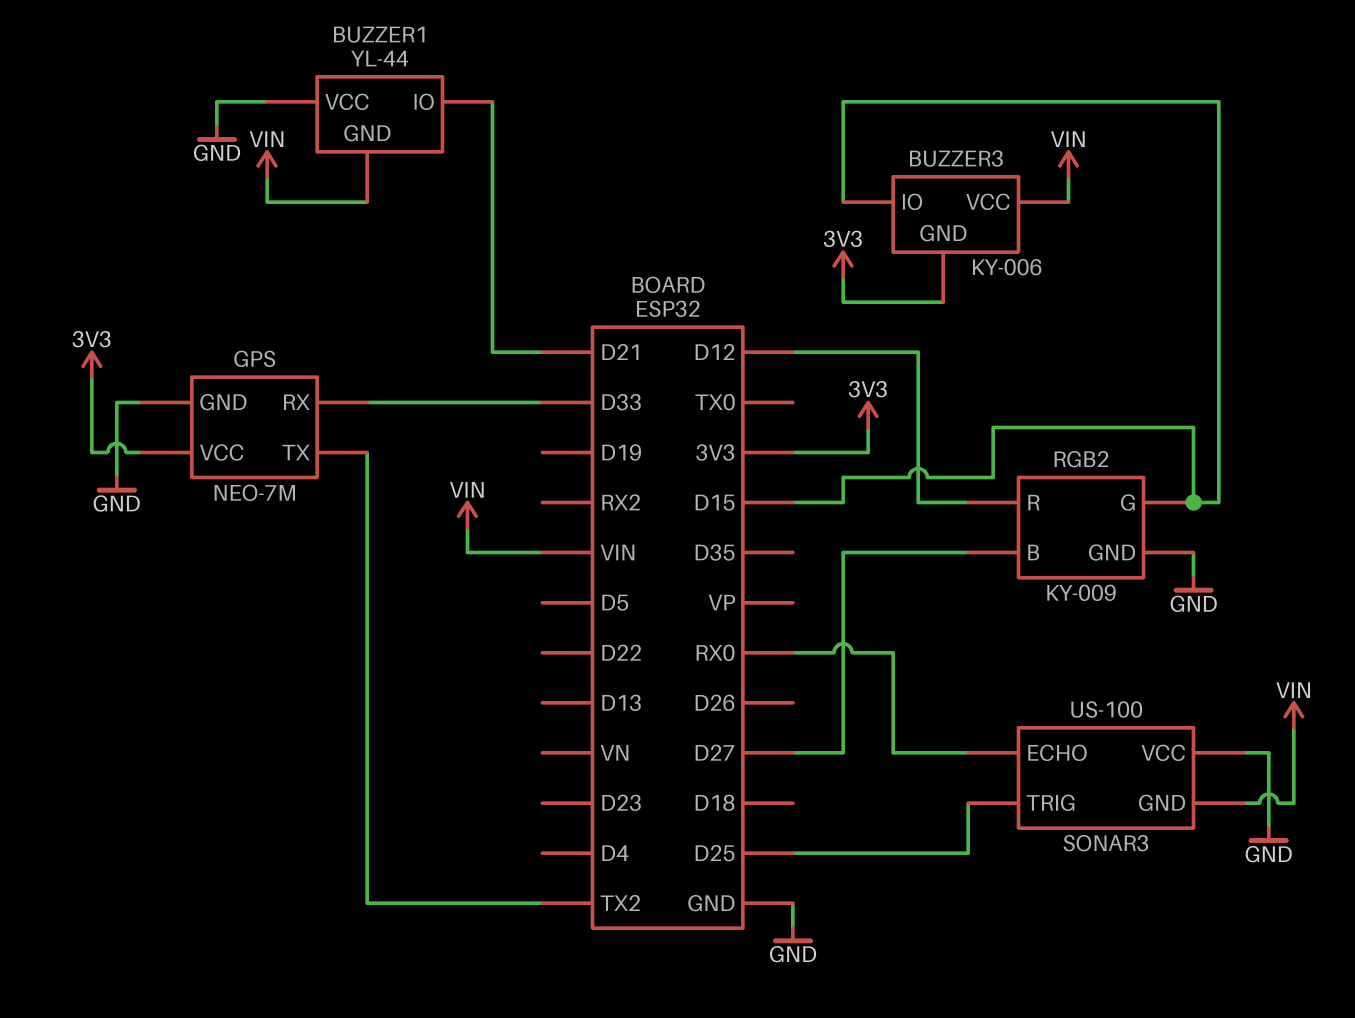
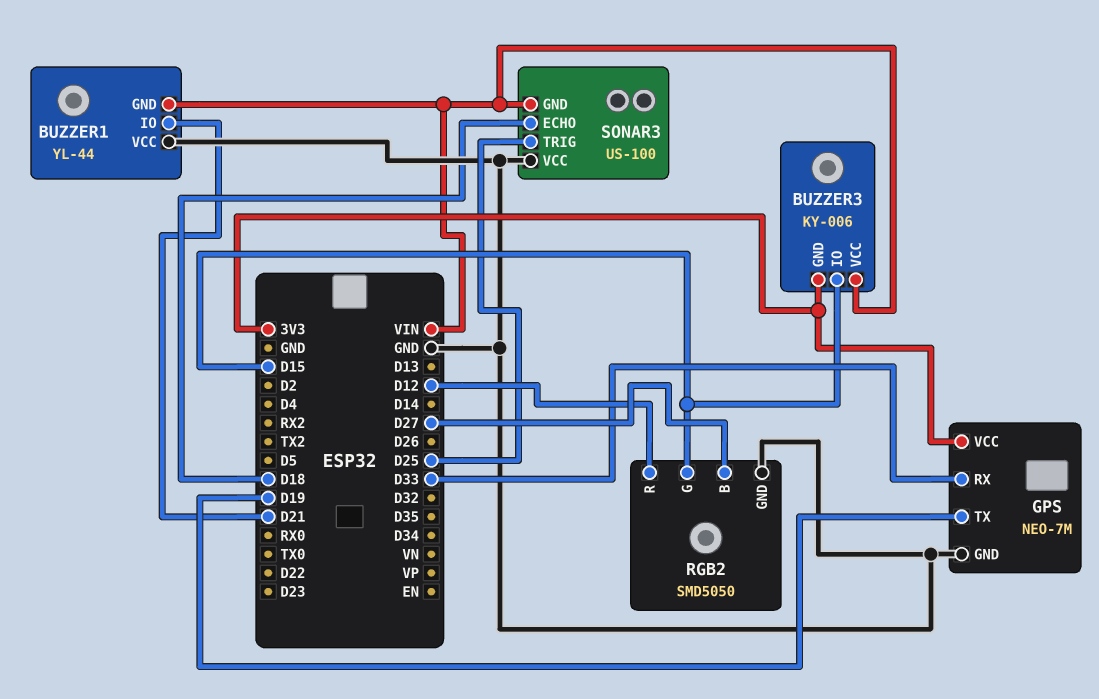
GPS pin TX: TX2 -> D19
RGB2: KY-009 -> SMD5050
SONAR3 pin ECHO: RX0 -> D18

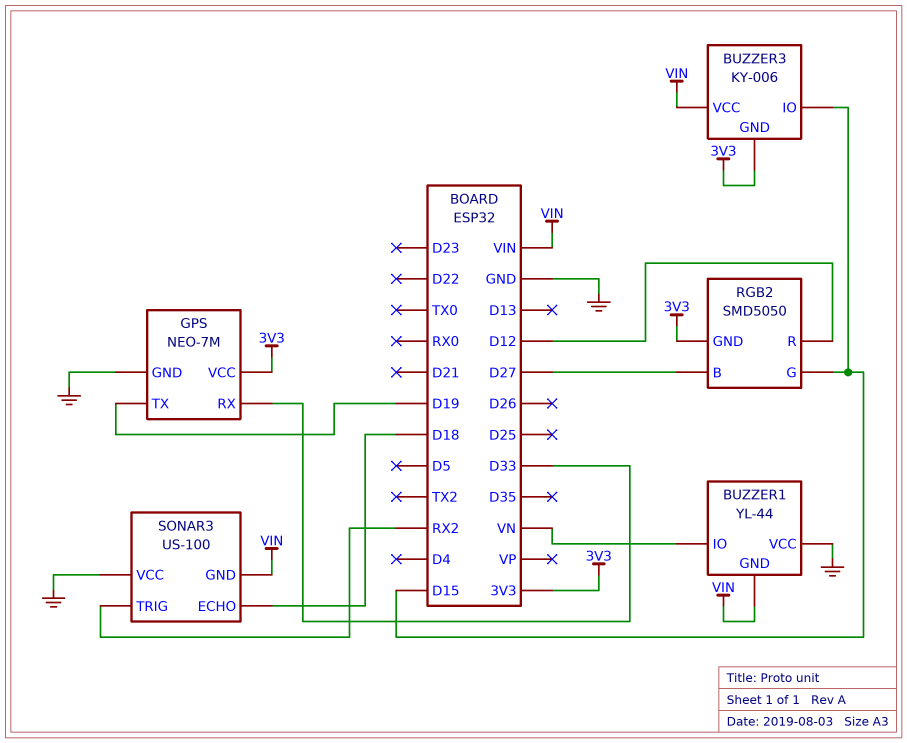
BUZZER1 pin IO: D21 -> VN
RGB2 pin GND: GND -> 3V3
SONAR3 pin TRIG: D25 -> RX2

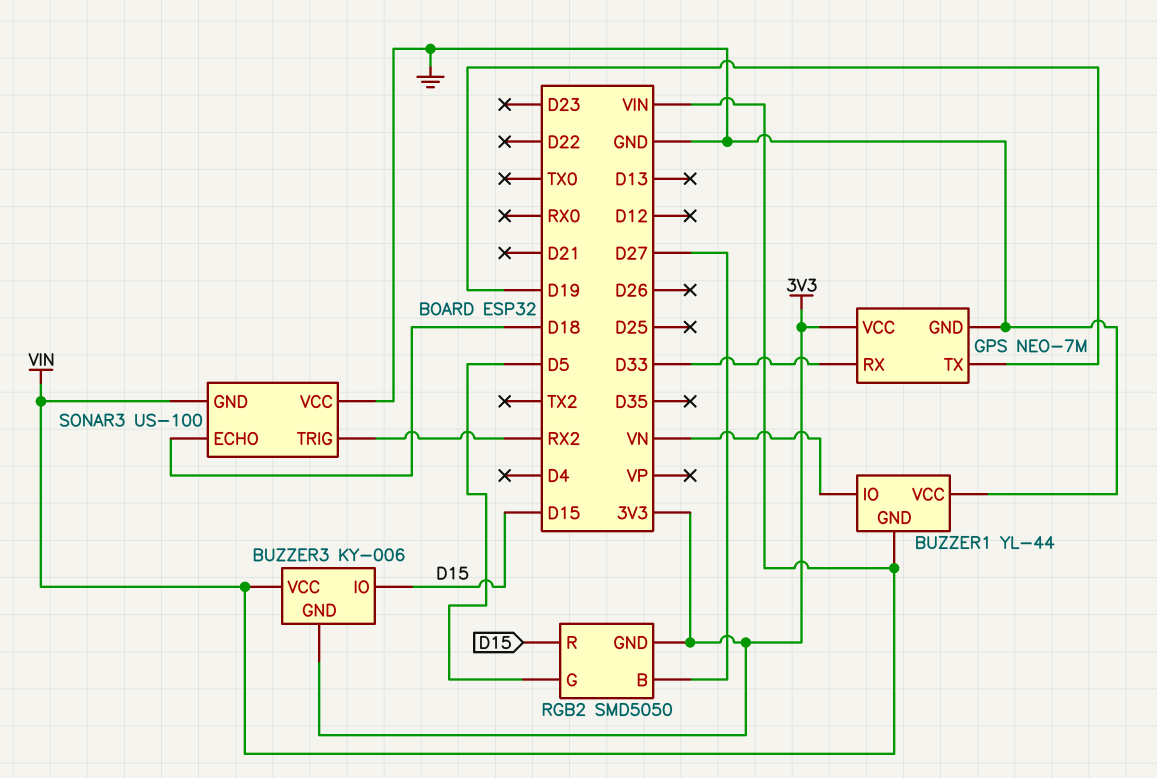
RGB2 pin G: D15 -> D5
RGB2 pin R: D12 -> D15

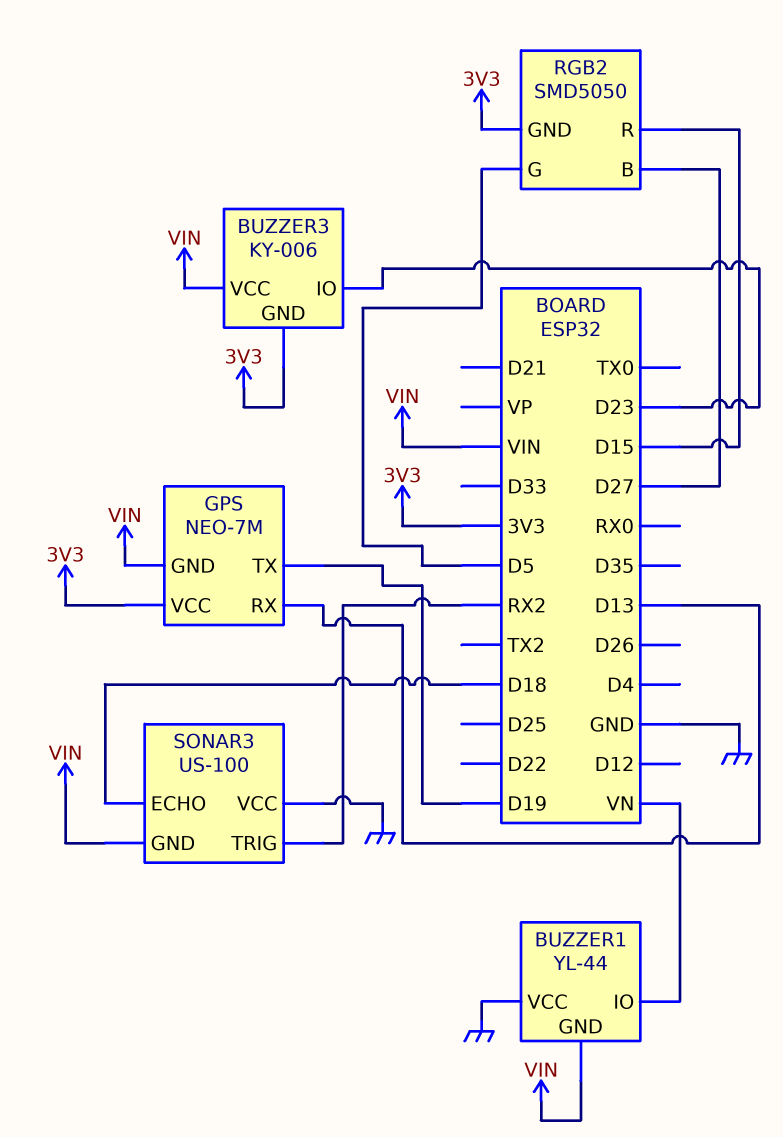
BUZZER3 pin IO: D15 -> D23
GPS pin GND: GND -> VIN
GPS pin RX: D33 -> D13

